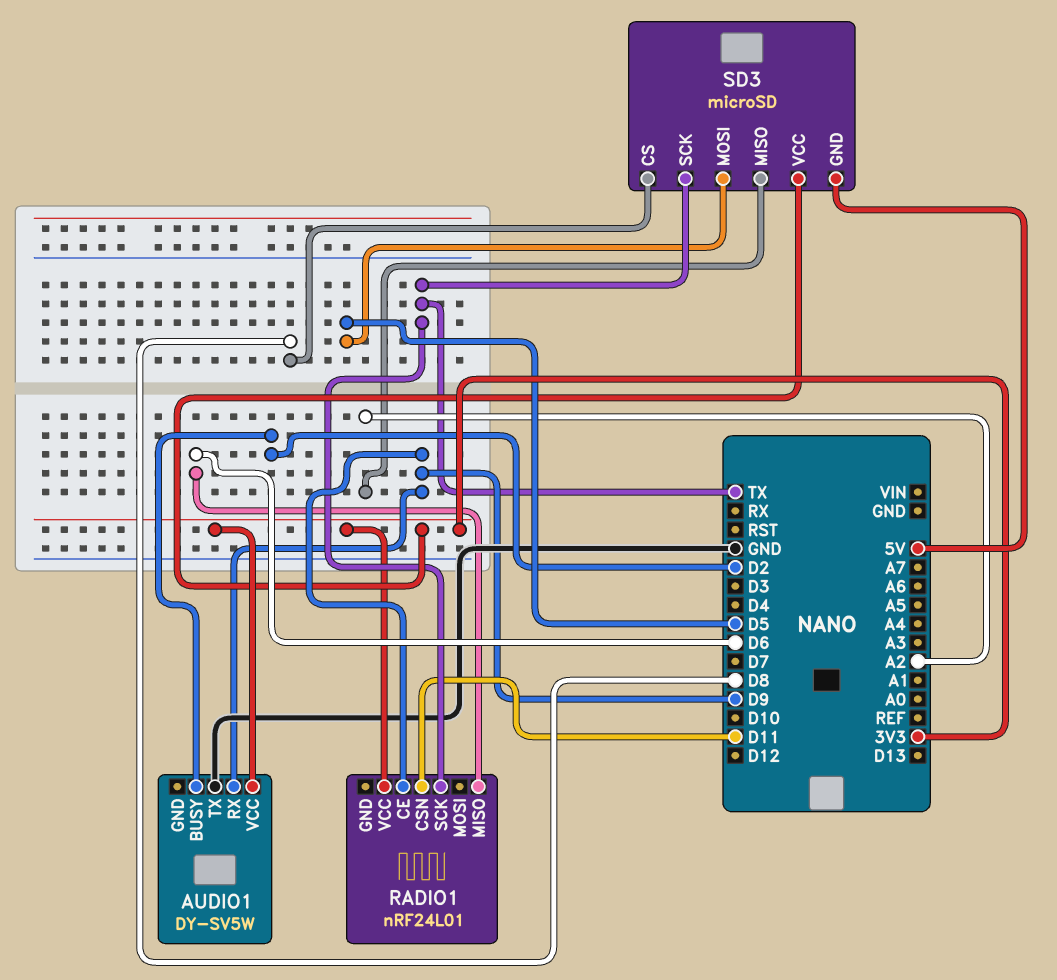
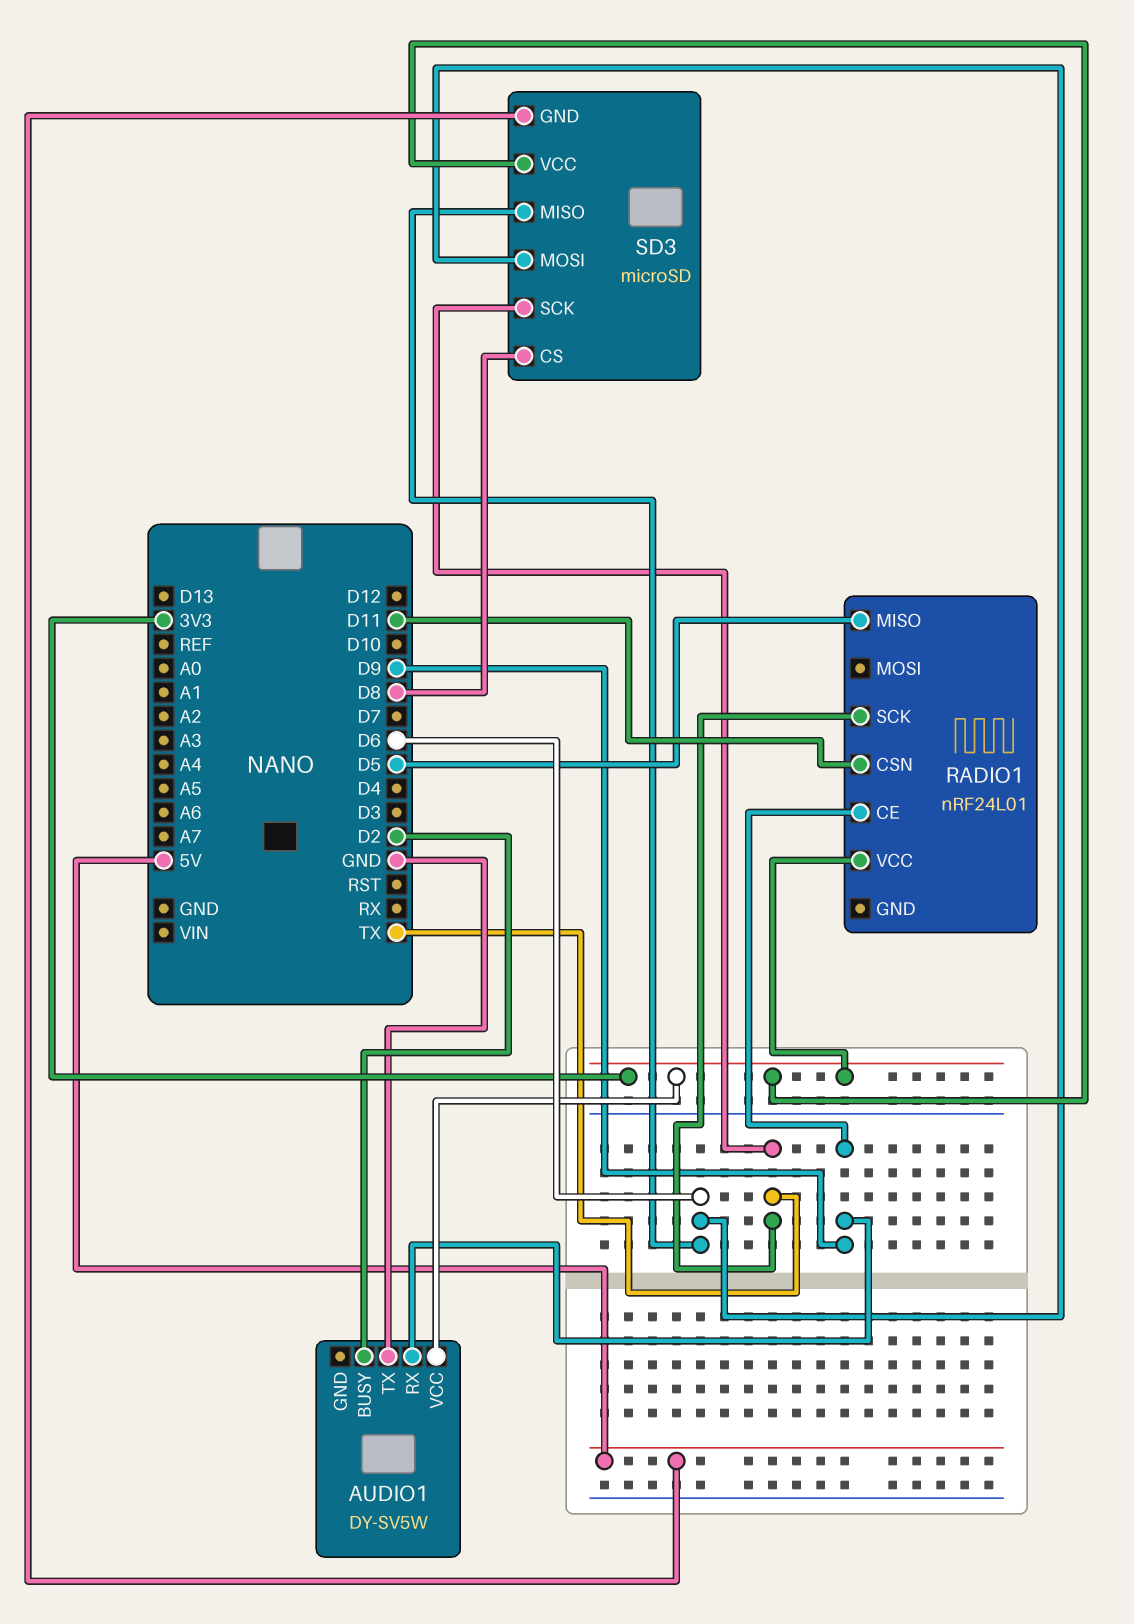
RADIO1 pin MISO: D6 -> D5
SD3 pin MISO: A2 -> D6
SD3 pin MOSI: D5 -> D6

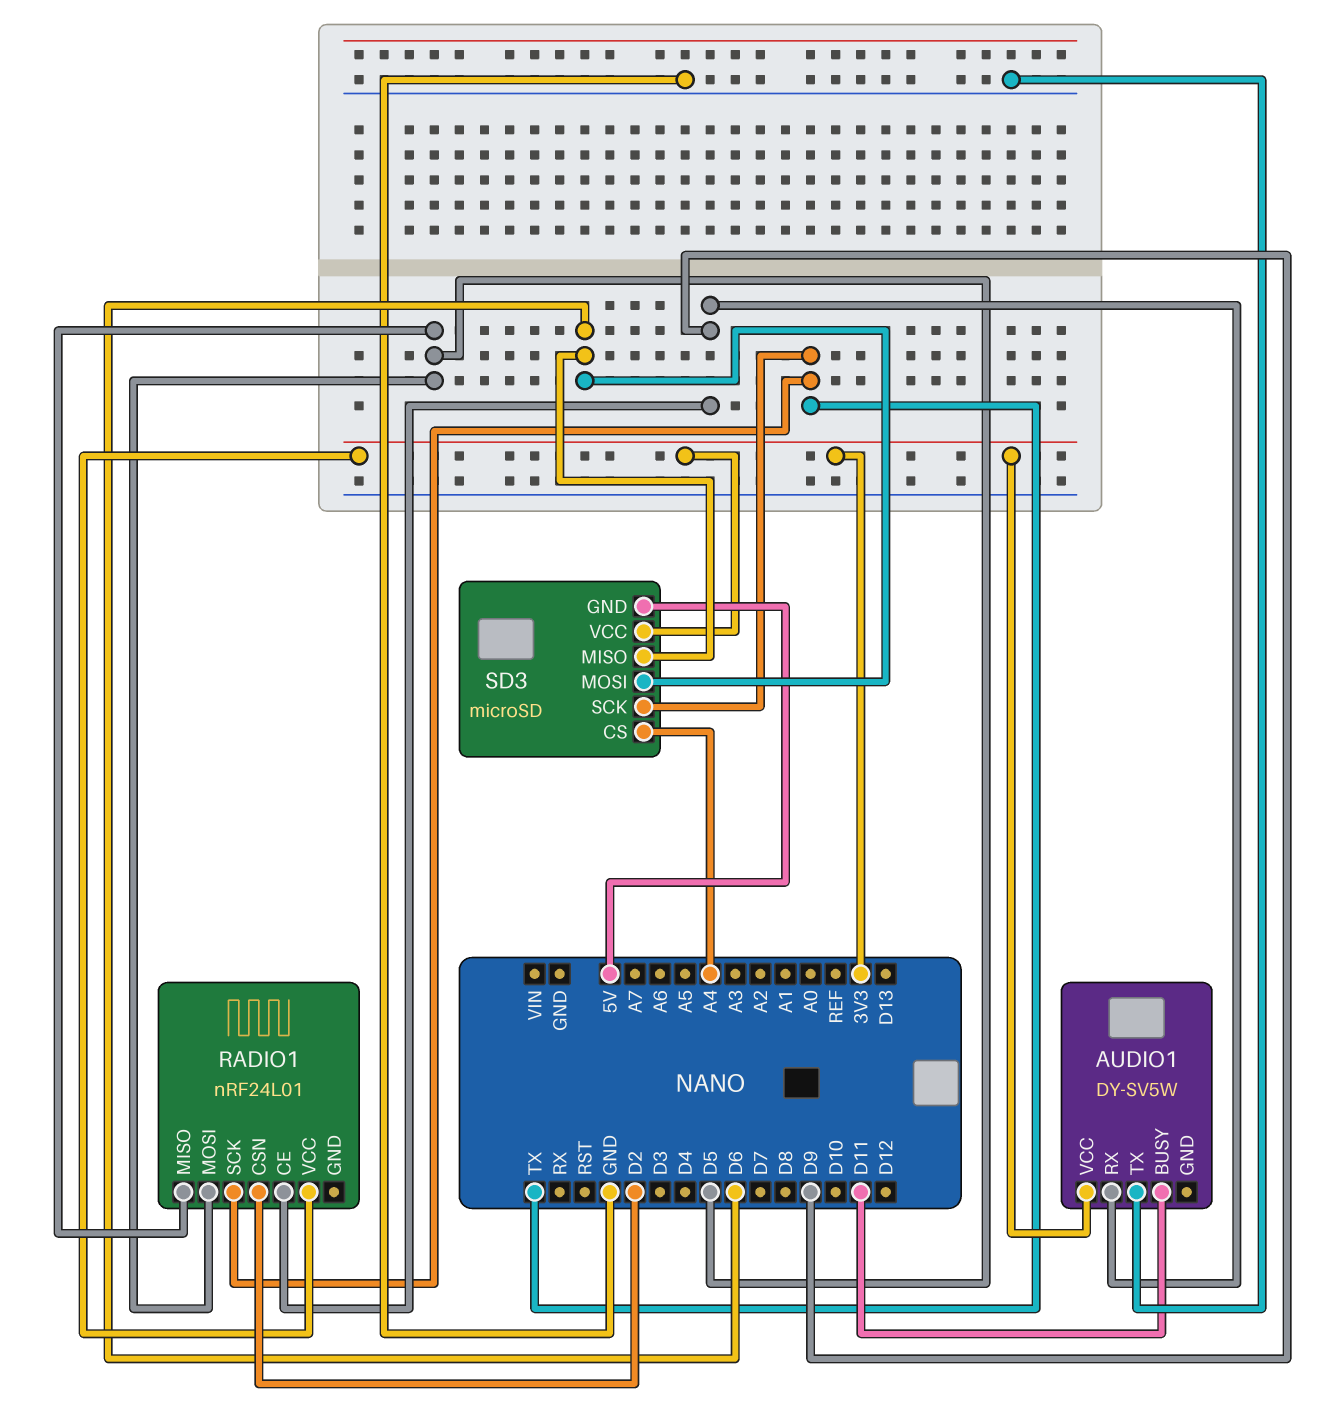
AUDIO1 pin BUSY: D2 -> D11
RADIO1 pin CSN: D11 -> D2
RADIO1 pin MOSI: none -> D5
SD3 pin CS: D8 -> A4

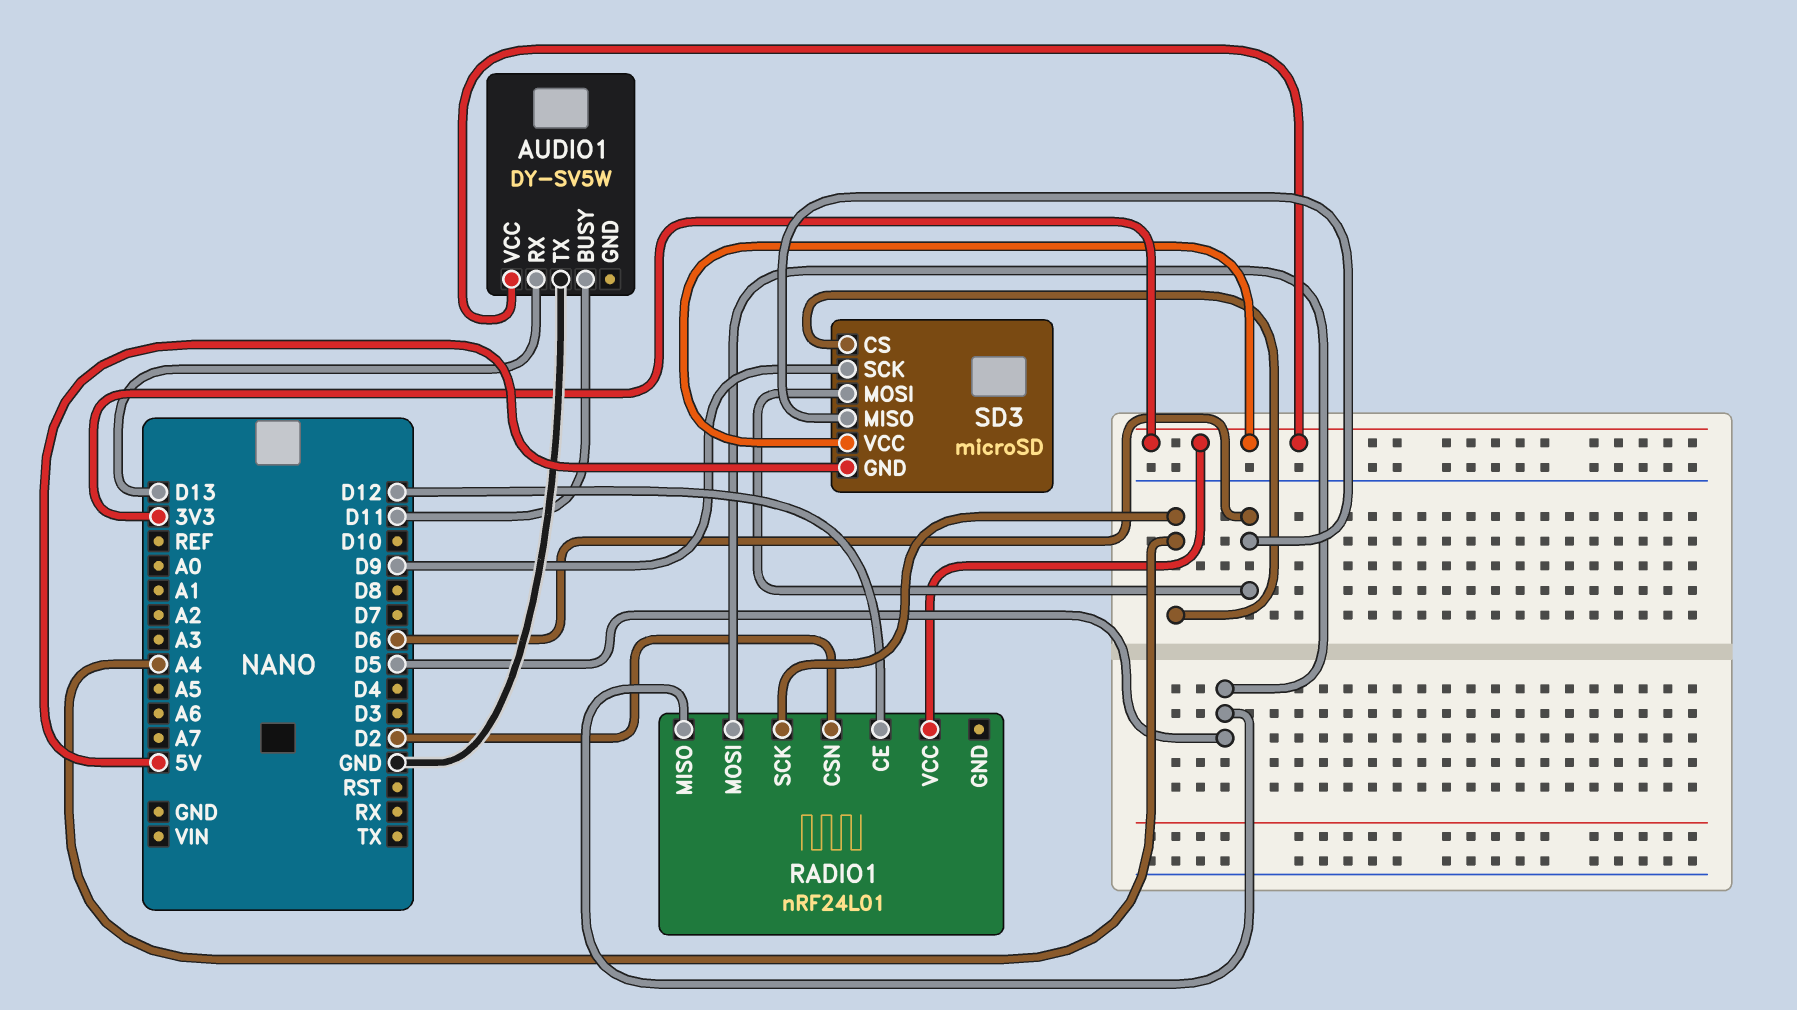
AUDIO1 pin RX: D9 -> D13
RADIO1 pin CE: D9 -> D12
RADIO1 pin SCK: TX -> A4
SD3 pin SCK: TX -> D9

